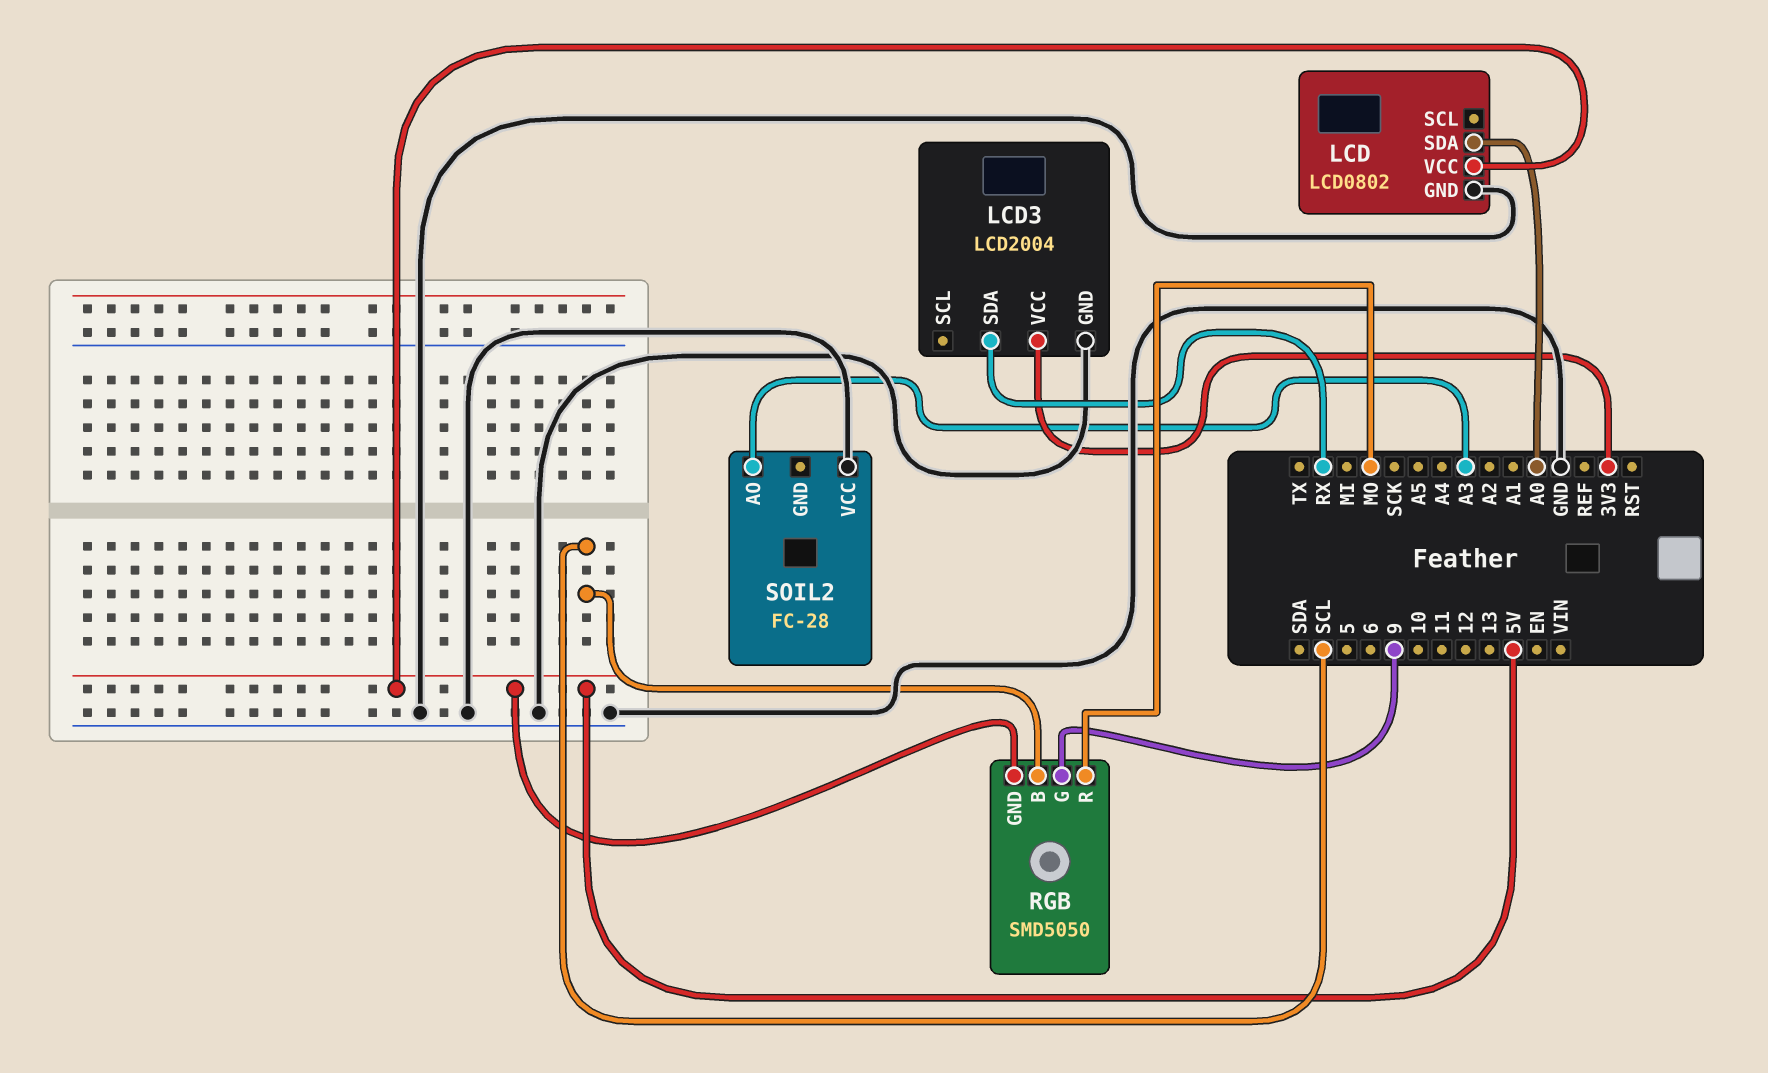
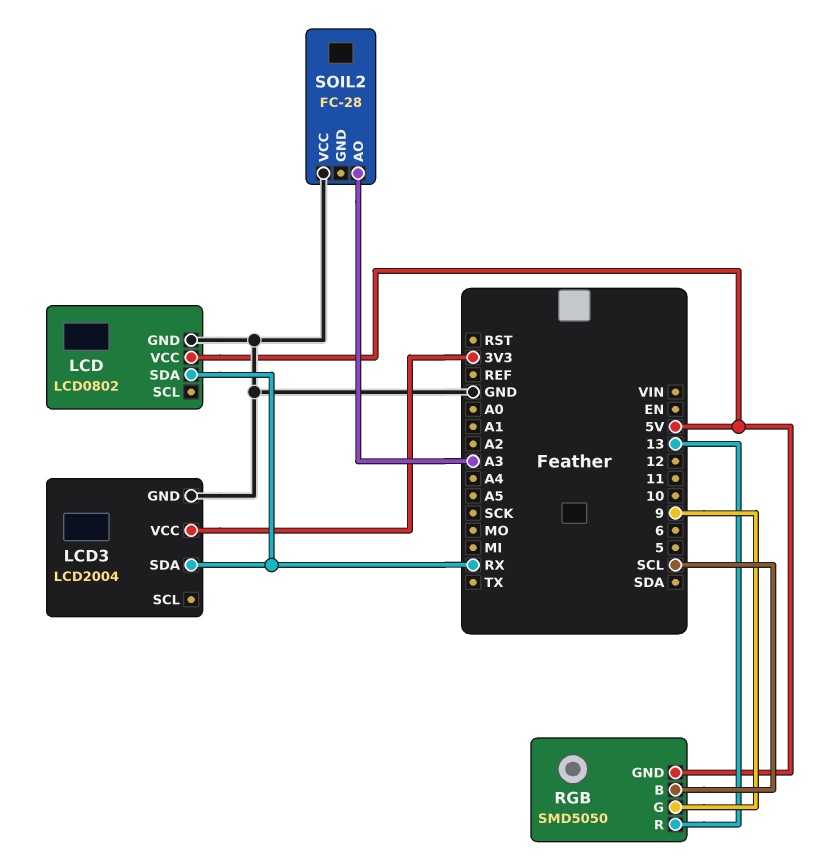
LCD pin SDA: A0 -> RX
RGB pin R: MO -> 13

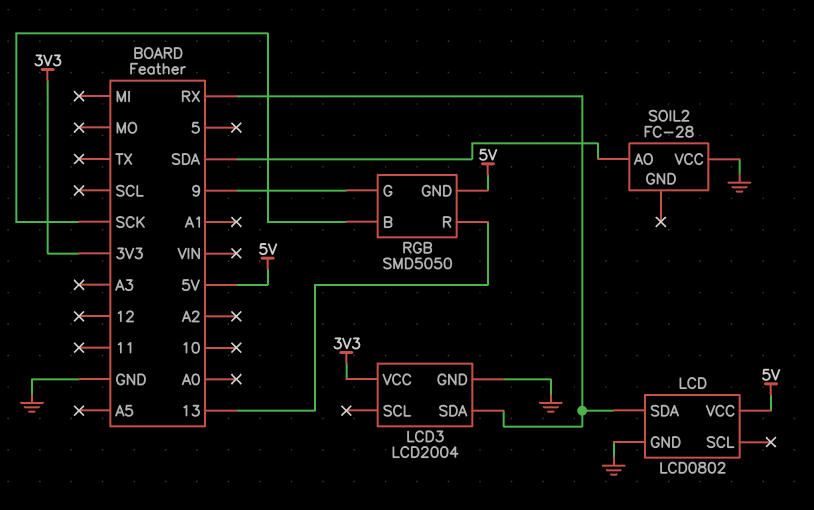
RGB pin B: SCL -> SCK
SOIL2 pin AO: A3 -> SDA

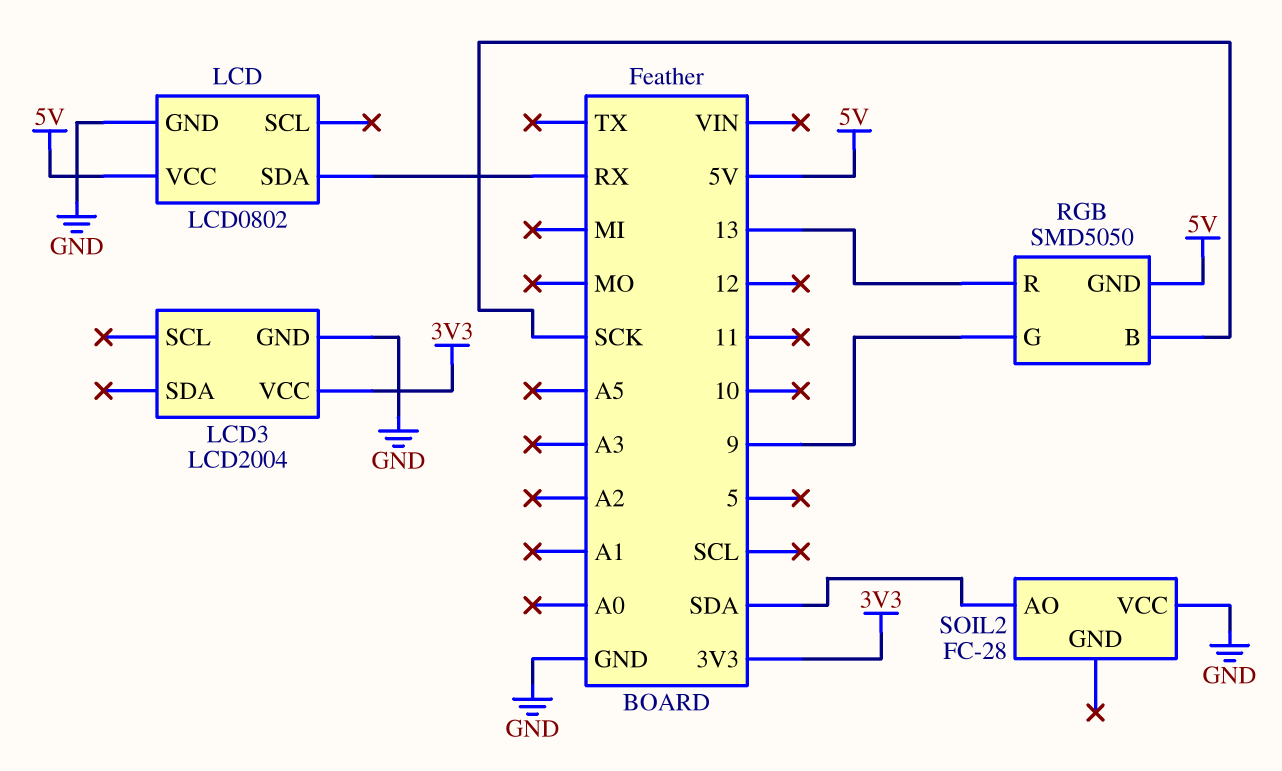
LCD3 pin SDA: RX -> none

